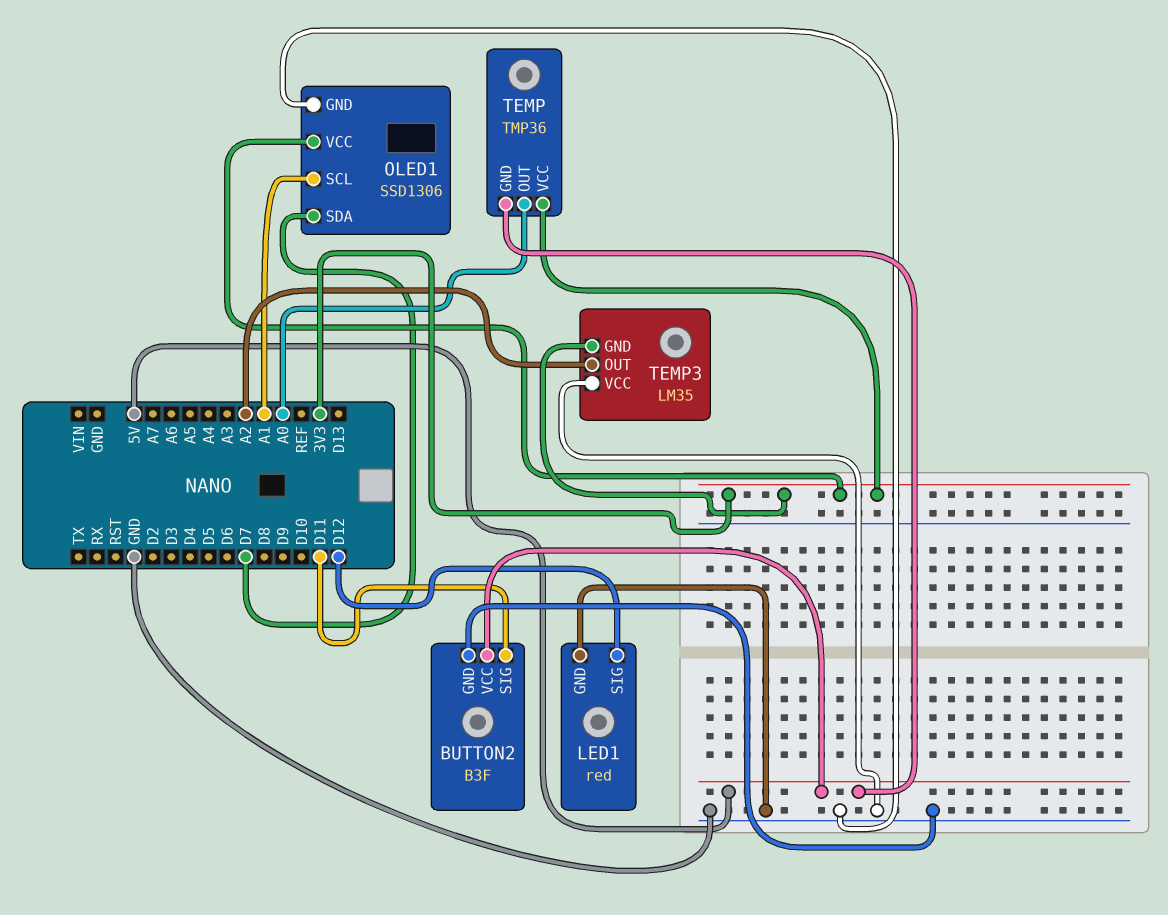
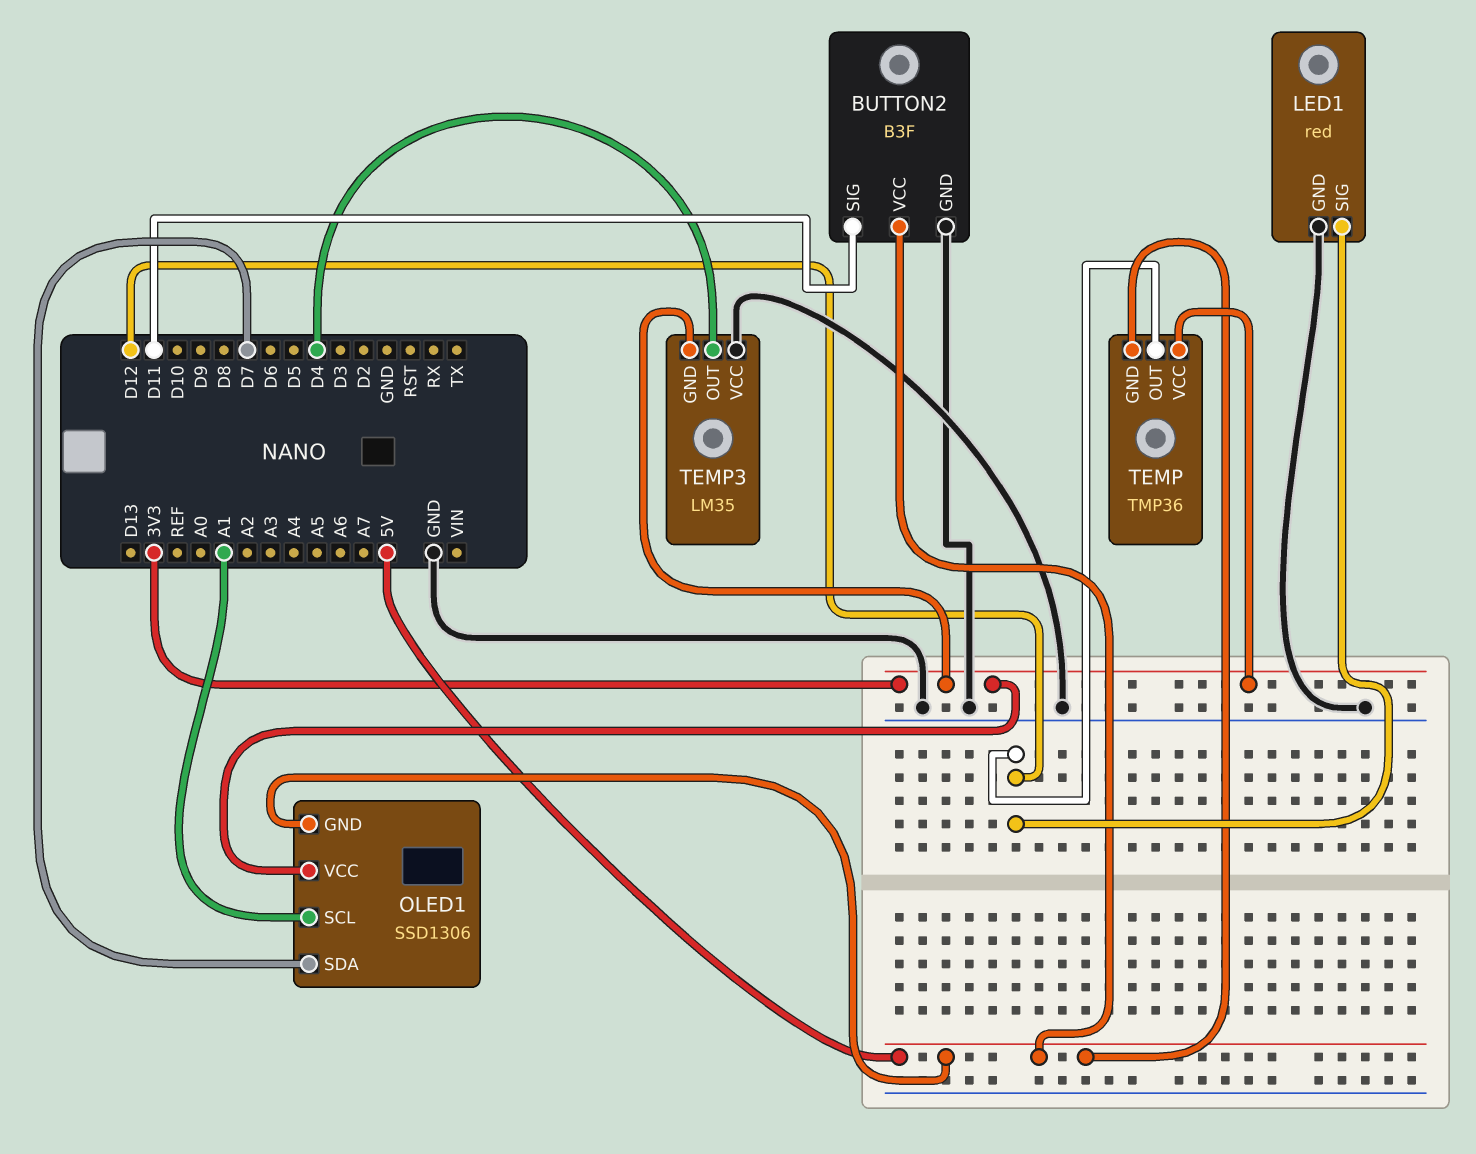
OLED1 pin GND: GND -> 5V
TEMP pin OUT: A0 -> D12
TEMP3 pin OUT: A2 -> D4

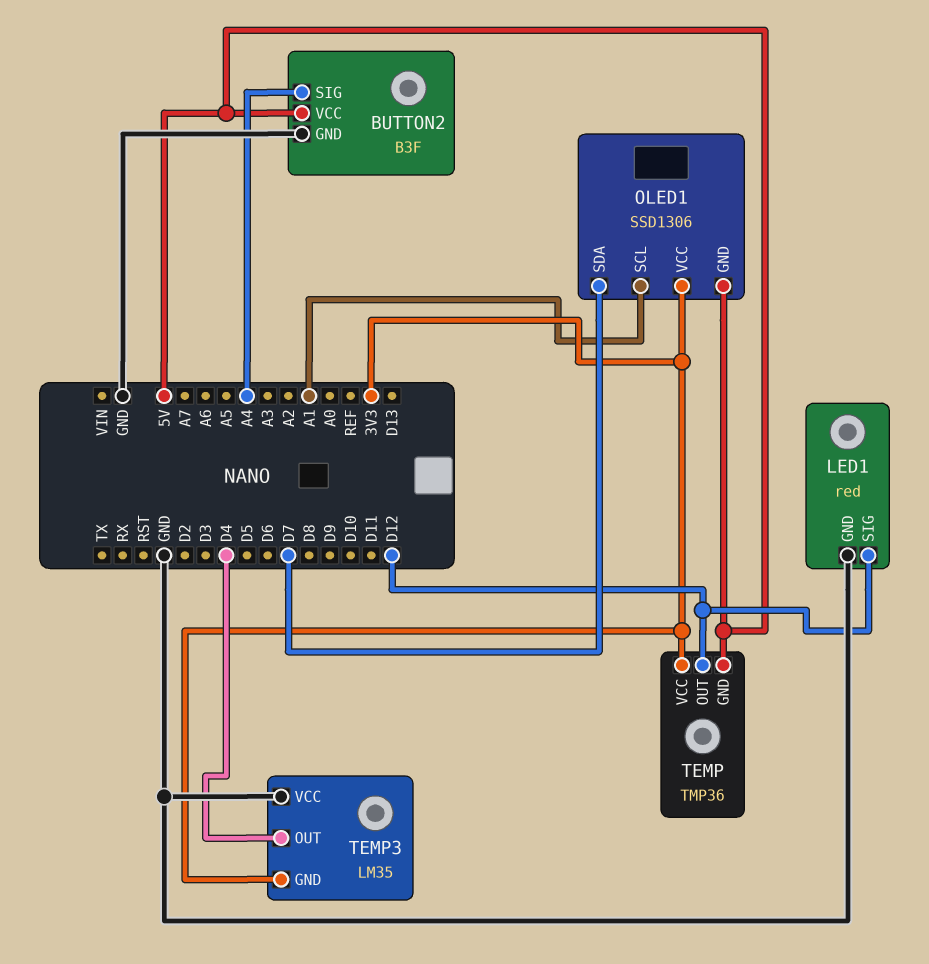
BUTTON2 pin SIG: D11 -> A4

